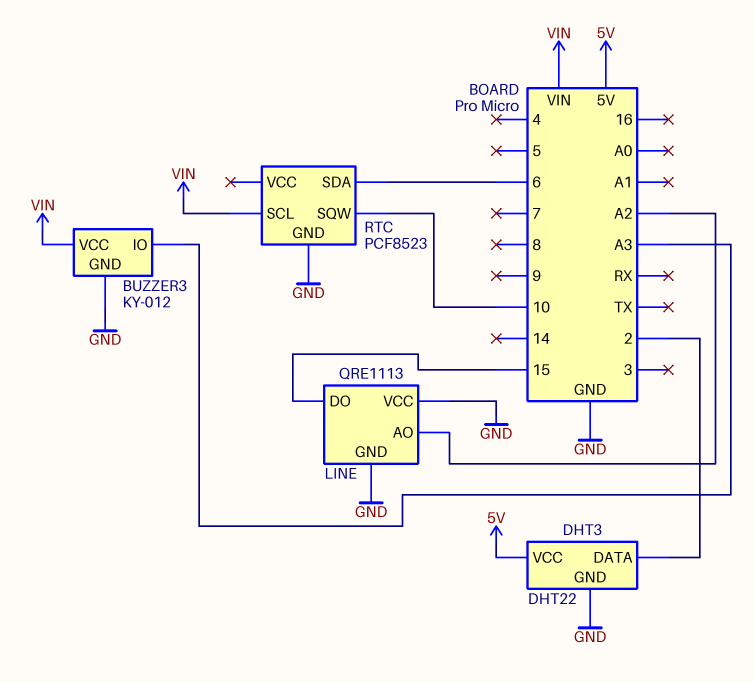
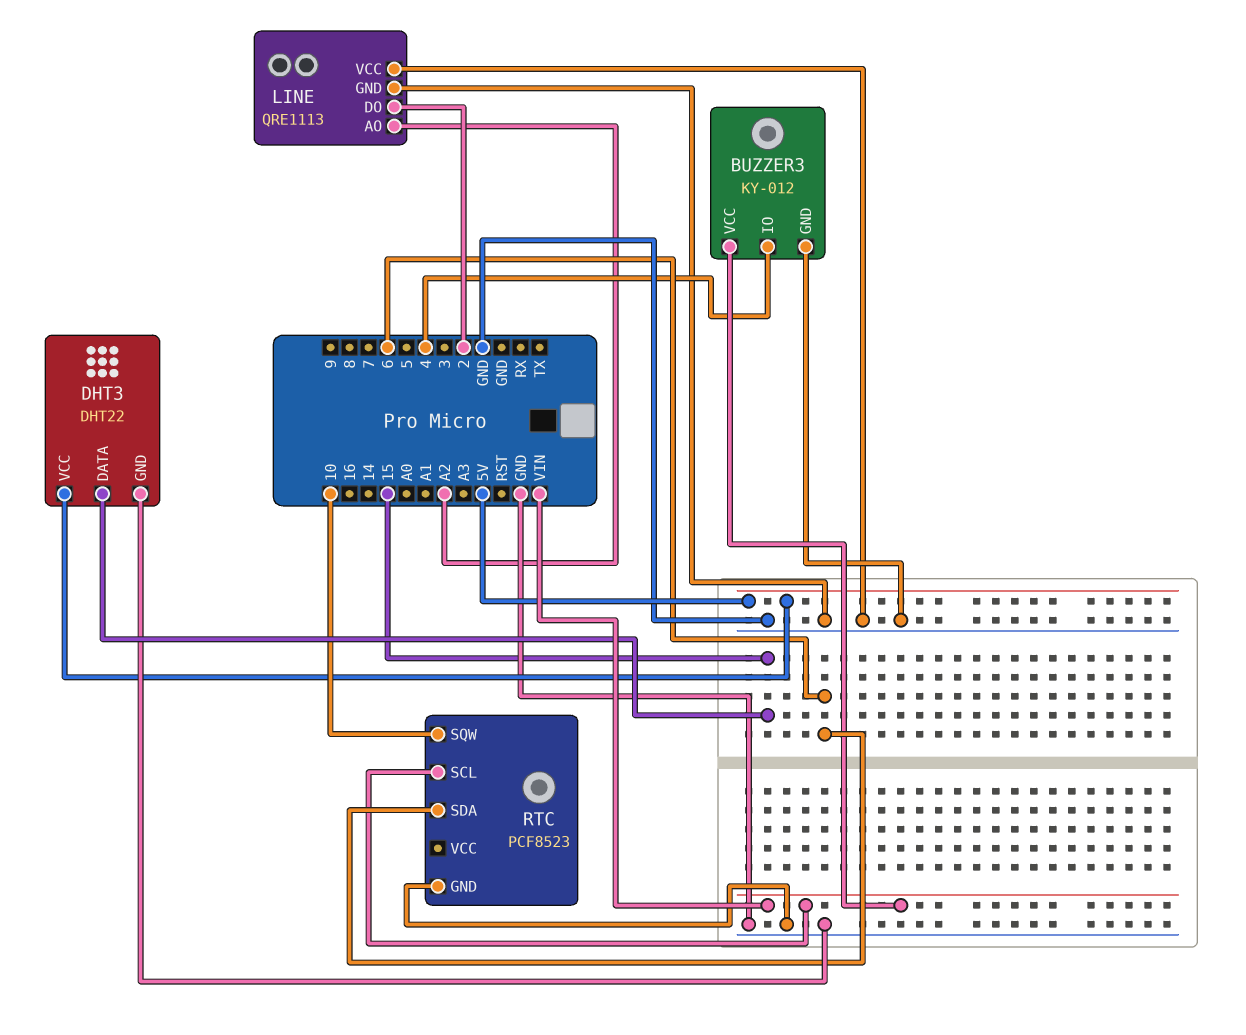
BUZZER3 pin IO: A3 -> 4
DHT3 pin DATA: 2 -> 15
LINE pin DO: 15 -> 2

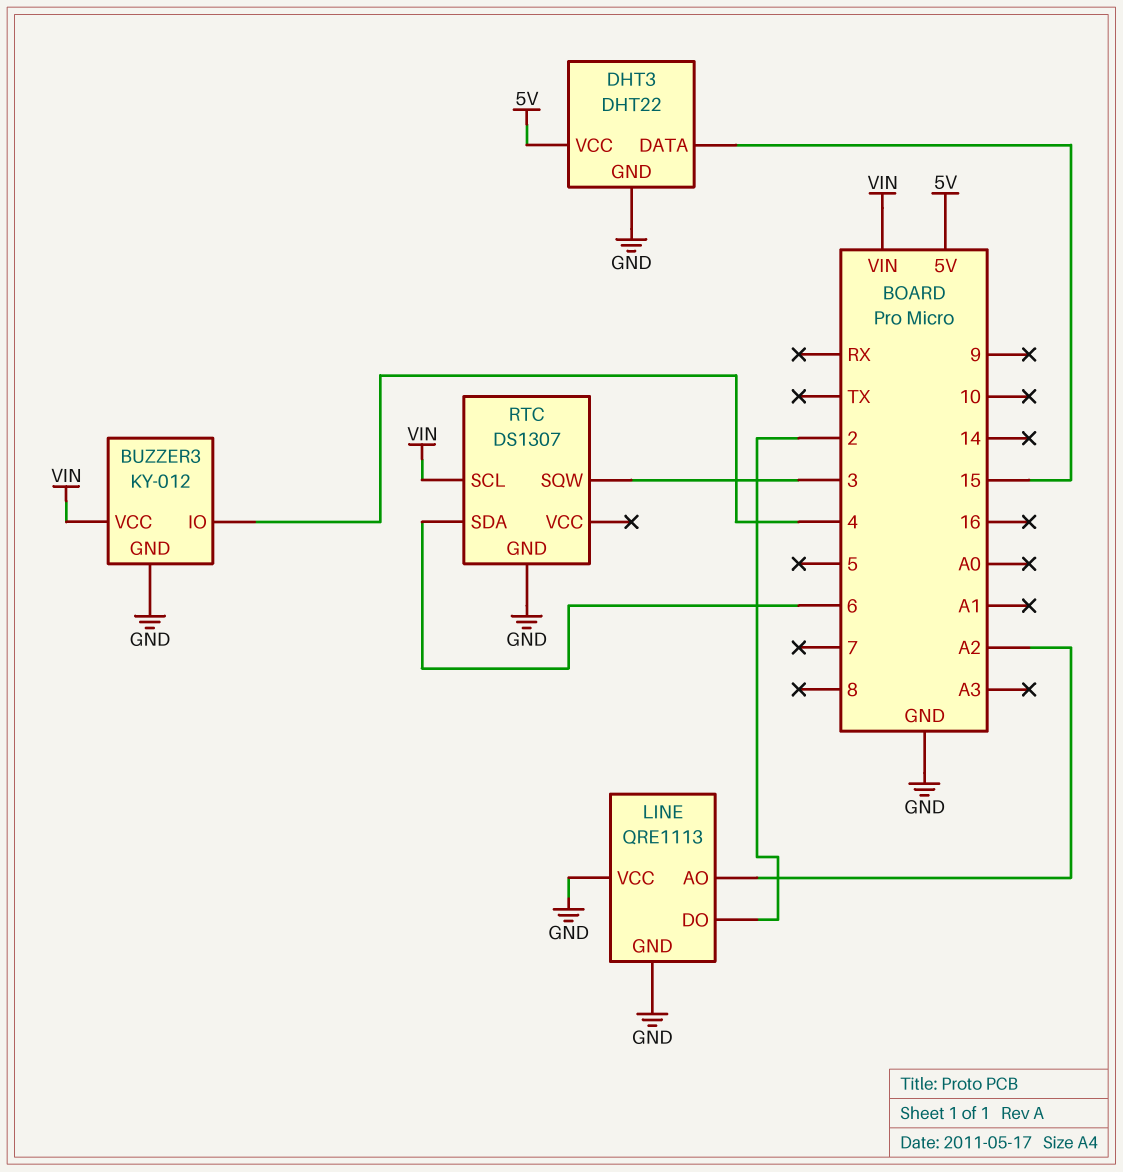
RTC: PCF8523 -> DS1307
RTC pin SQW: 10 -> 3

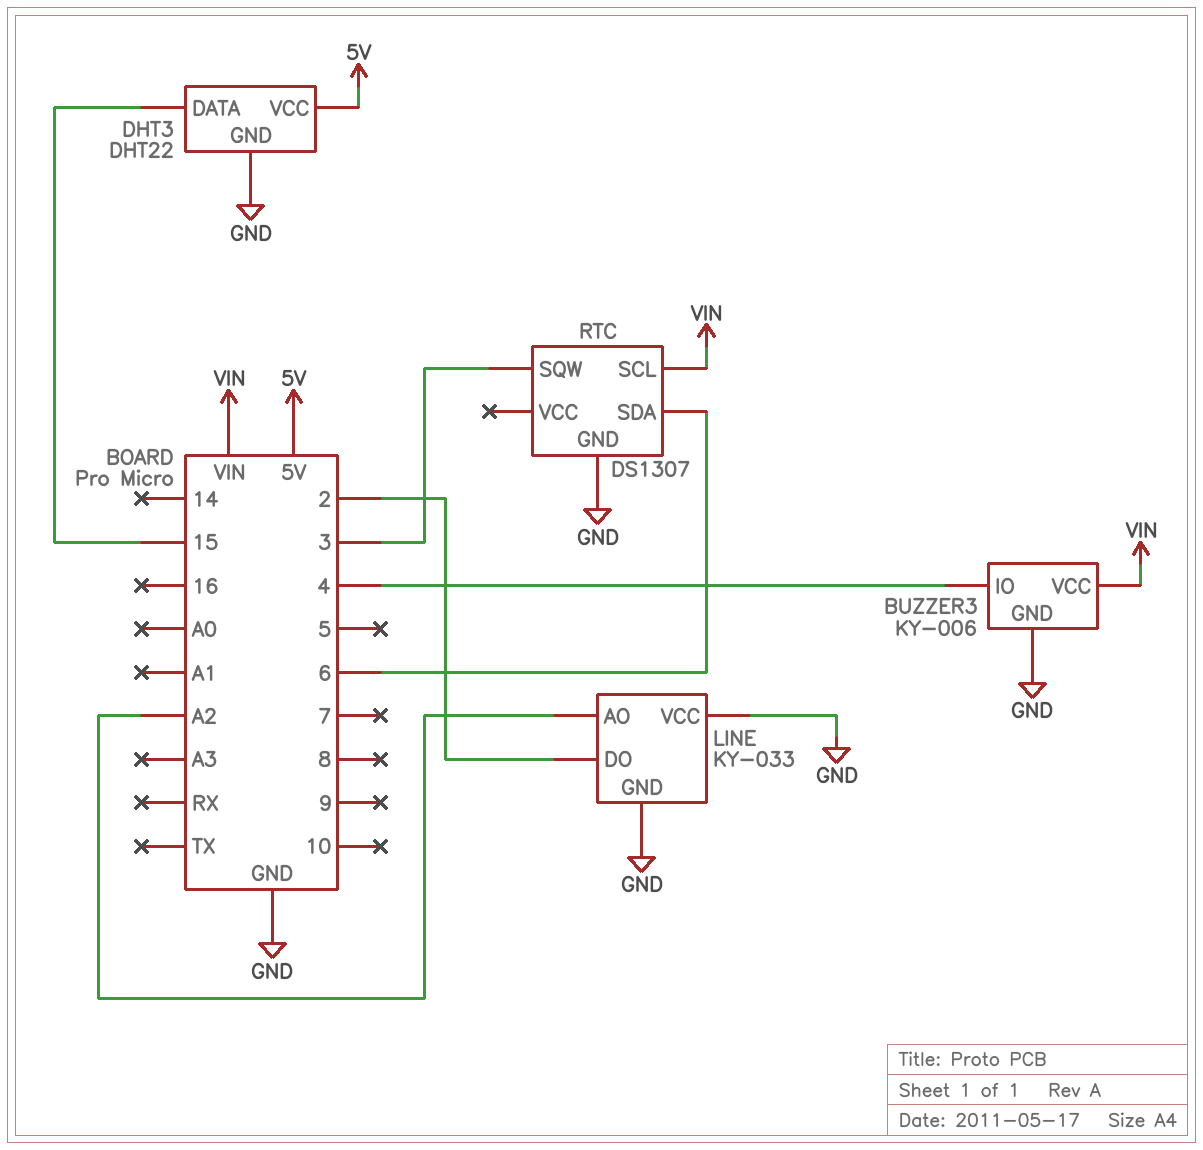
BUZZER3: KY-012 -> KY-006
LINE: QRE1113 -> KY-033

